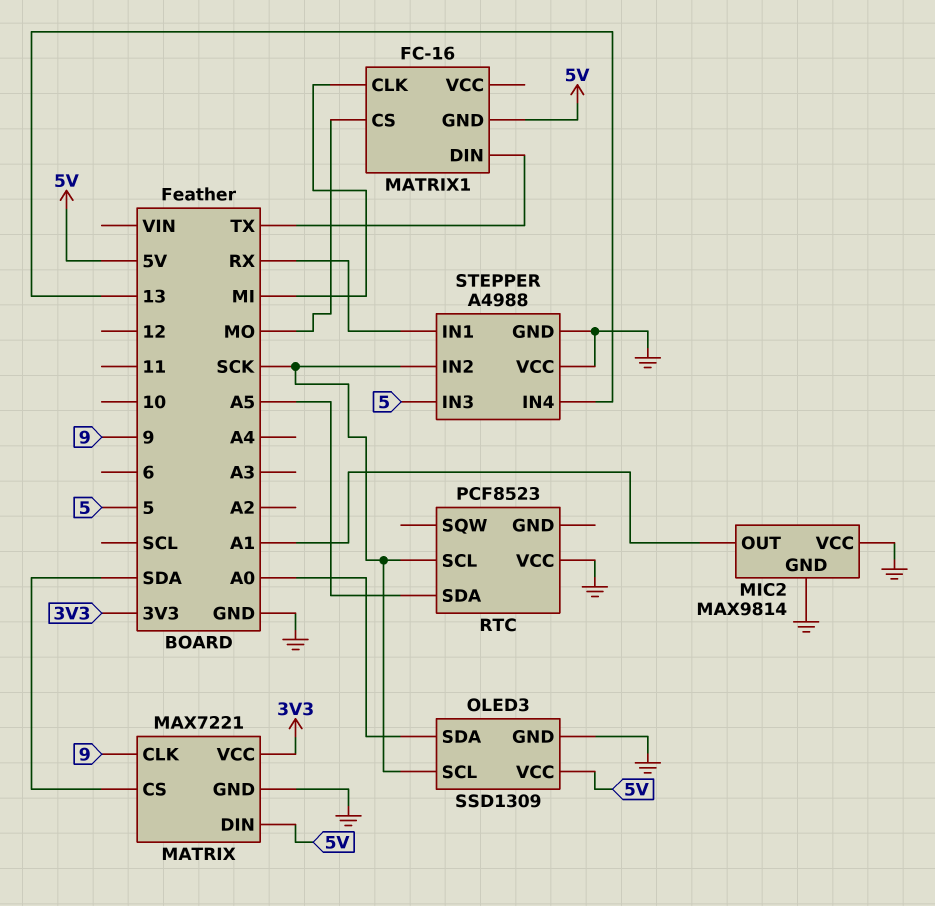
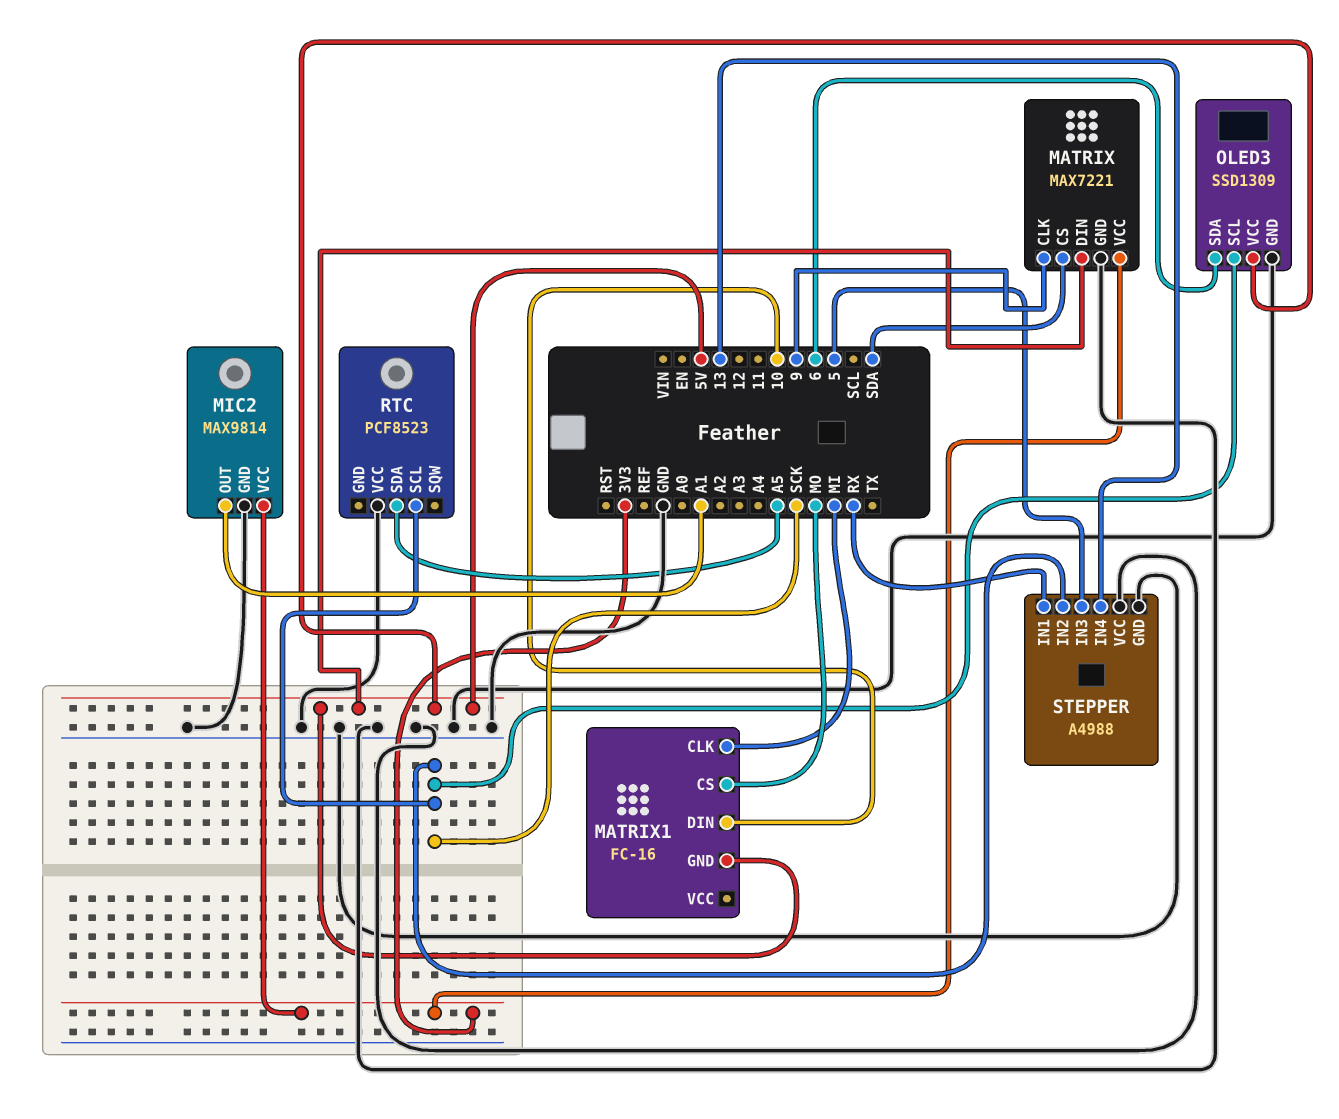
MATRIX1 pin DIN: TX -> 10
MIC2 pin VCC: GND -> 3V3
OLED3 pin SDA: A0 -> 6

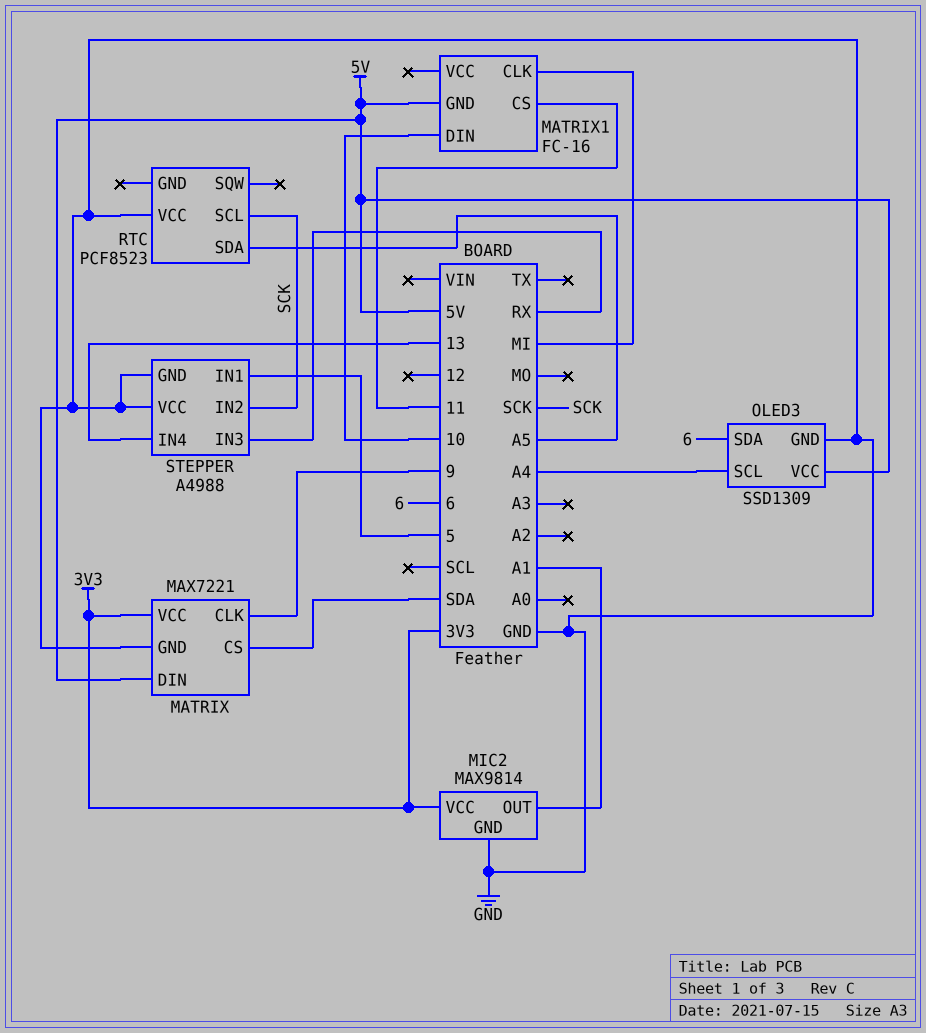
MATRIX1 pin CS: MO -> 11
OLED3 pin SCL: SCK -> A4
STEPPER pin IN1: RX -> 5
STEPPER pin IN3: 5 -> RX

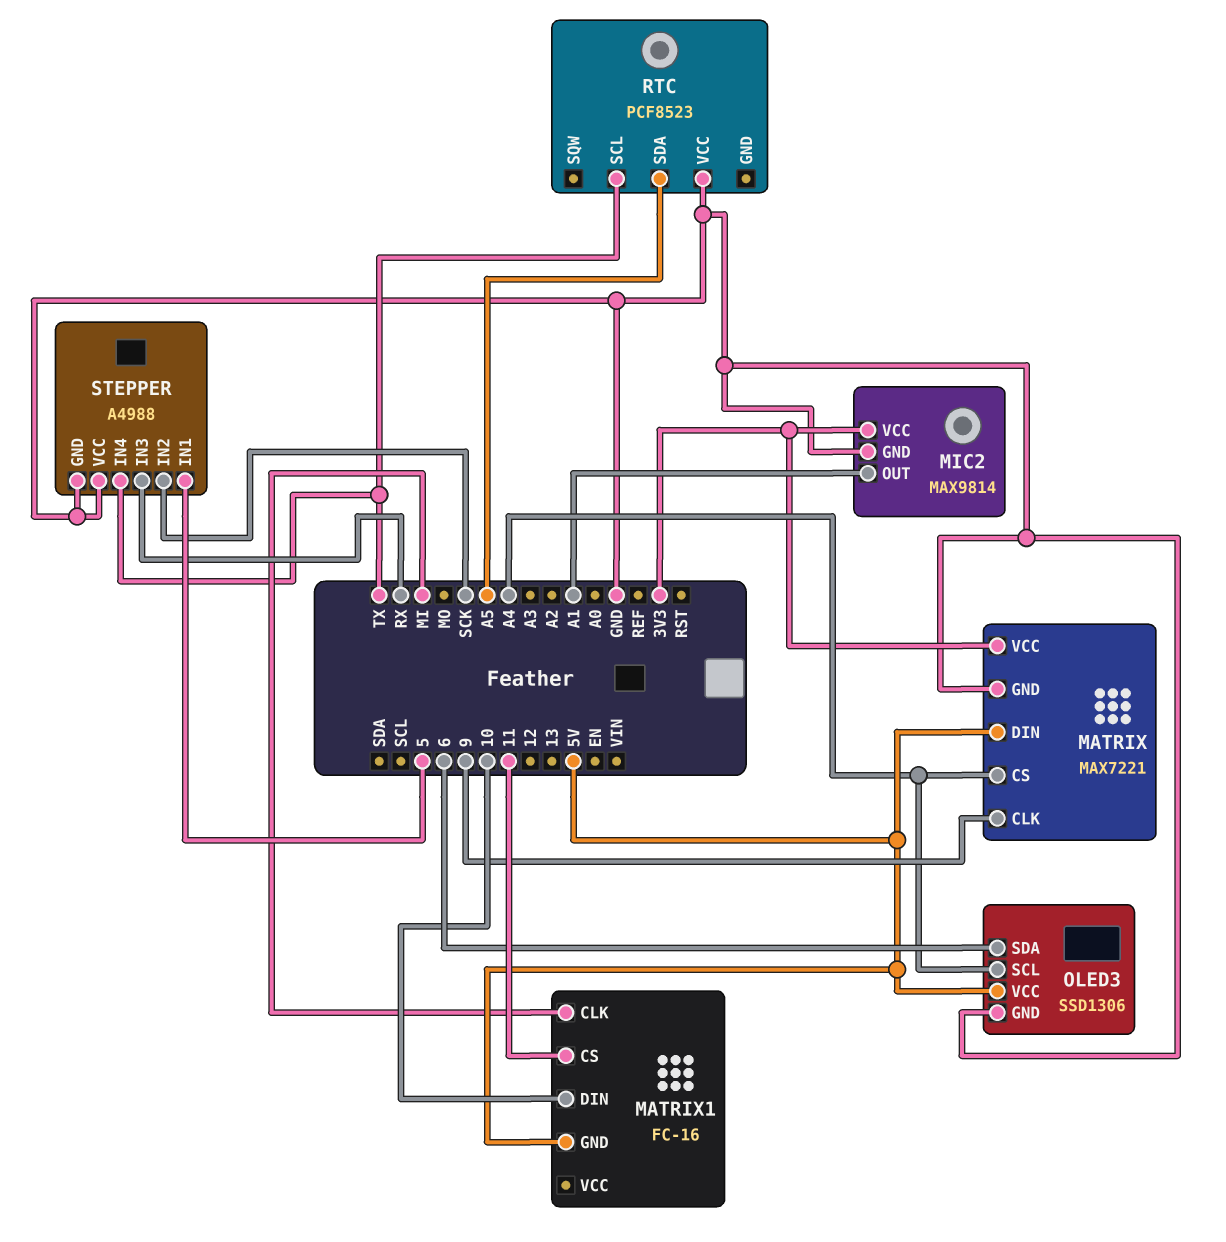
MATRIX pin CS: SDA -> A4
OLED3: SSD1309 -> SSD1306
RTC pin SCL: SCK -> TX
STEPPER pin IN4: 13 -> TX

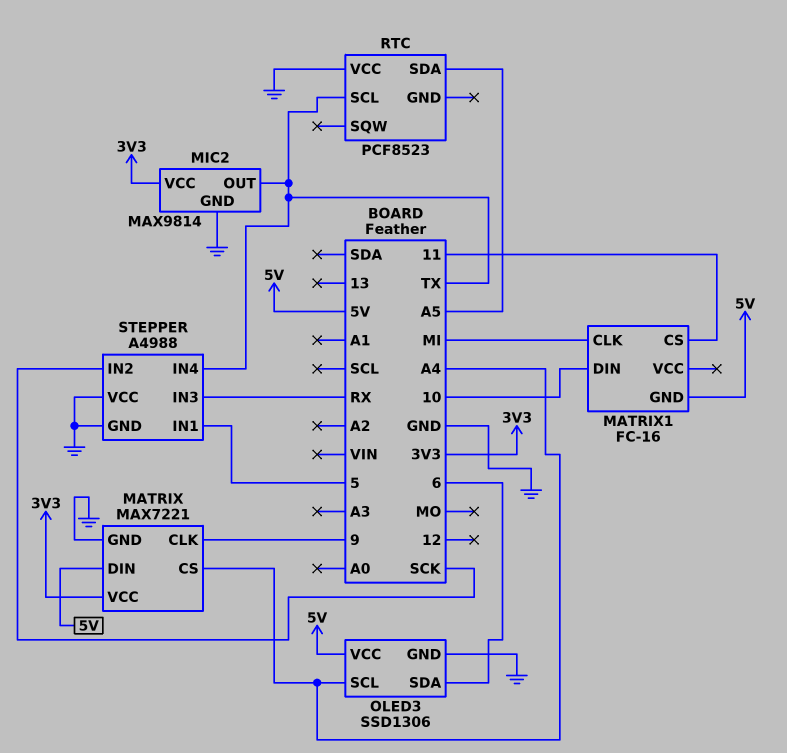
MIC2 pin OUT: A1 -> TX

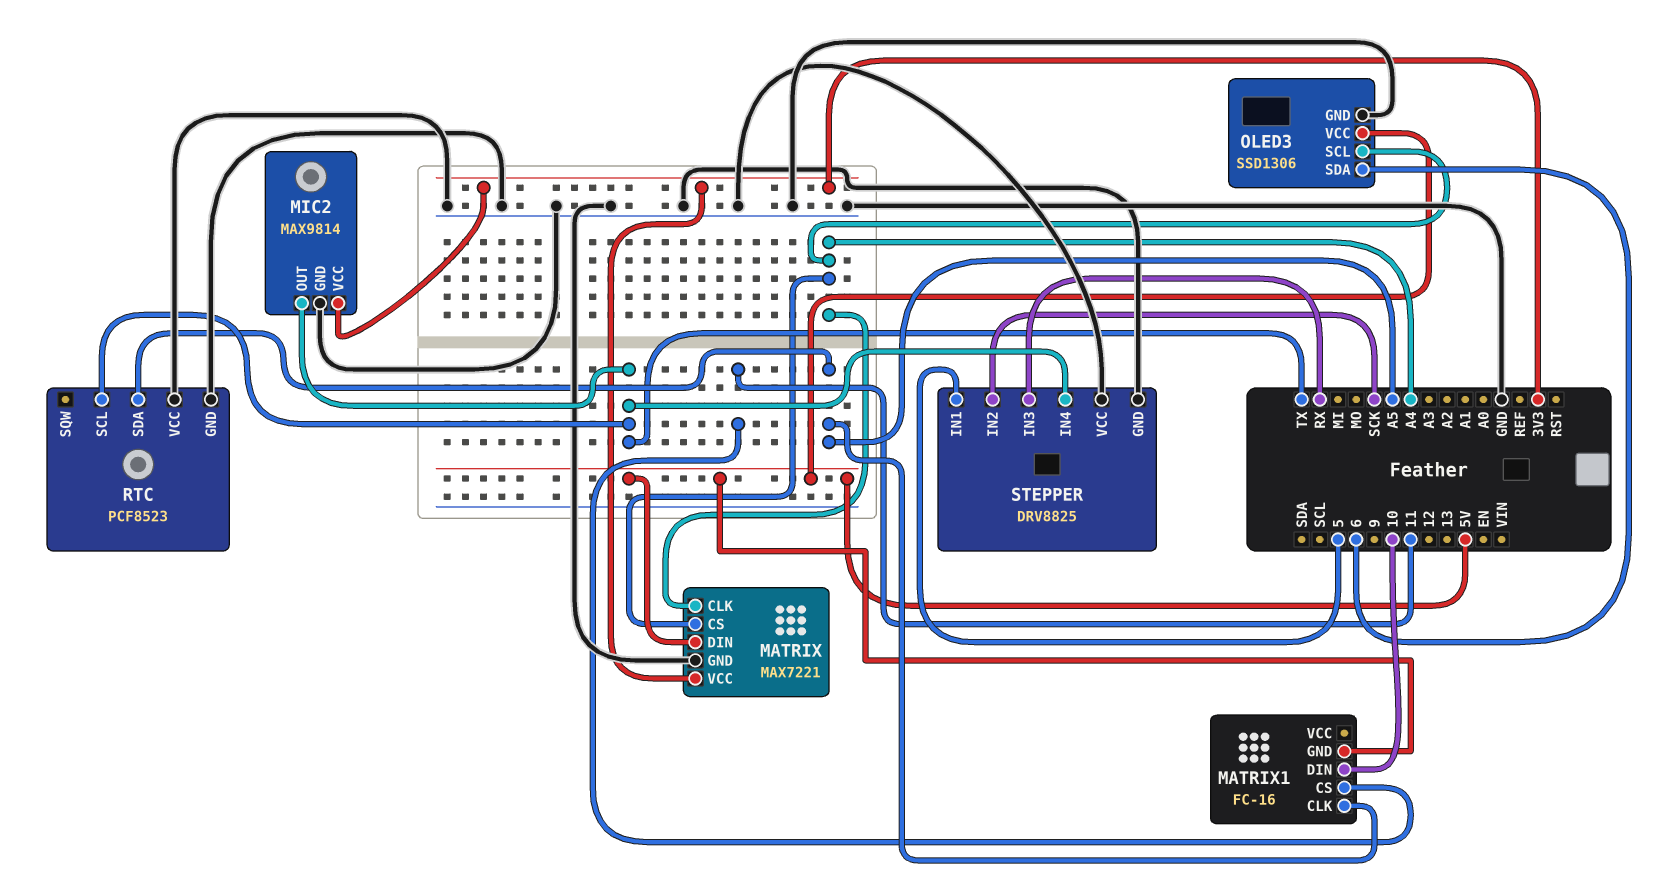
MATRIX pin CLK: 9 -> A4
MATRIX1 pin CLK: MI -> A5
RTC pin GND: none -> GND
STEPPER: A4988 -> DRV8825

